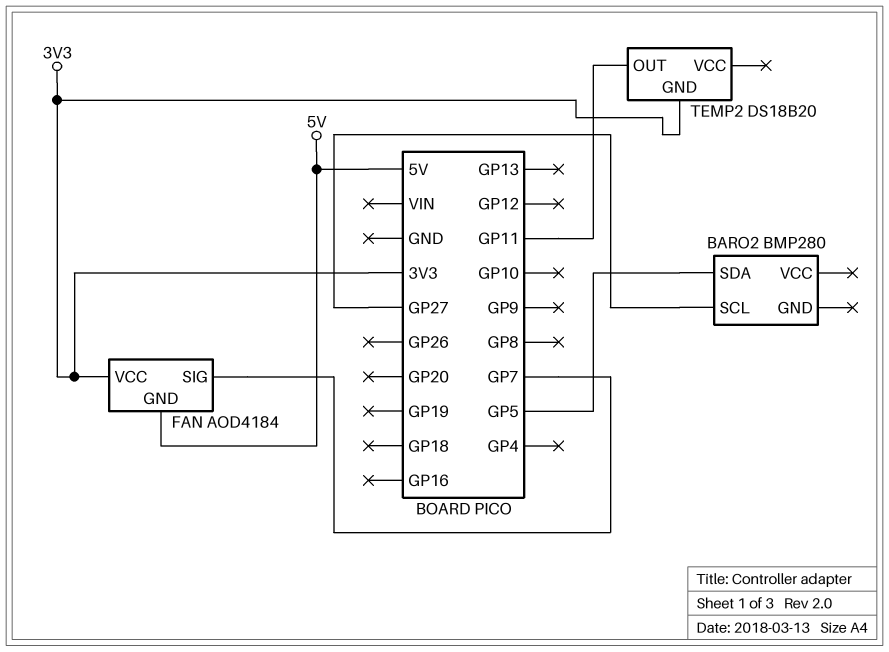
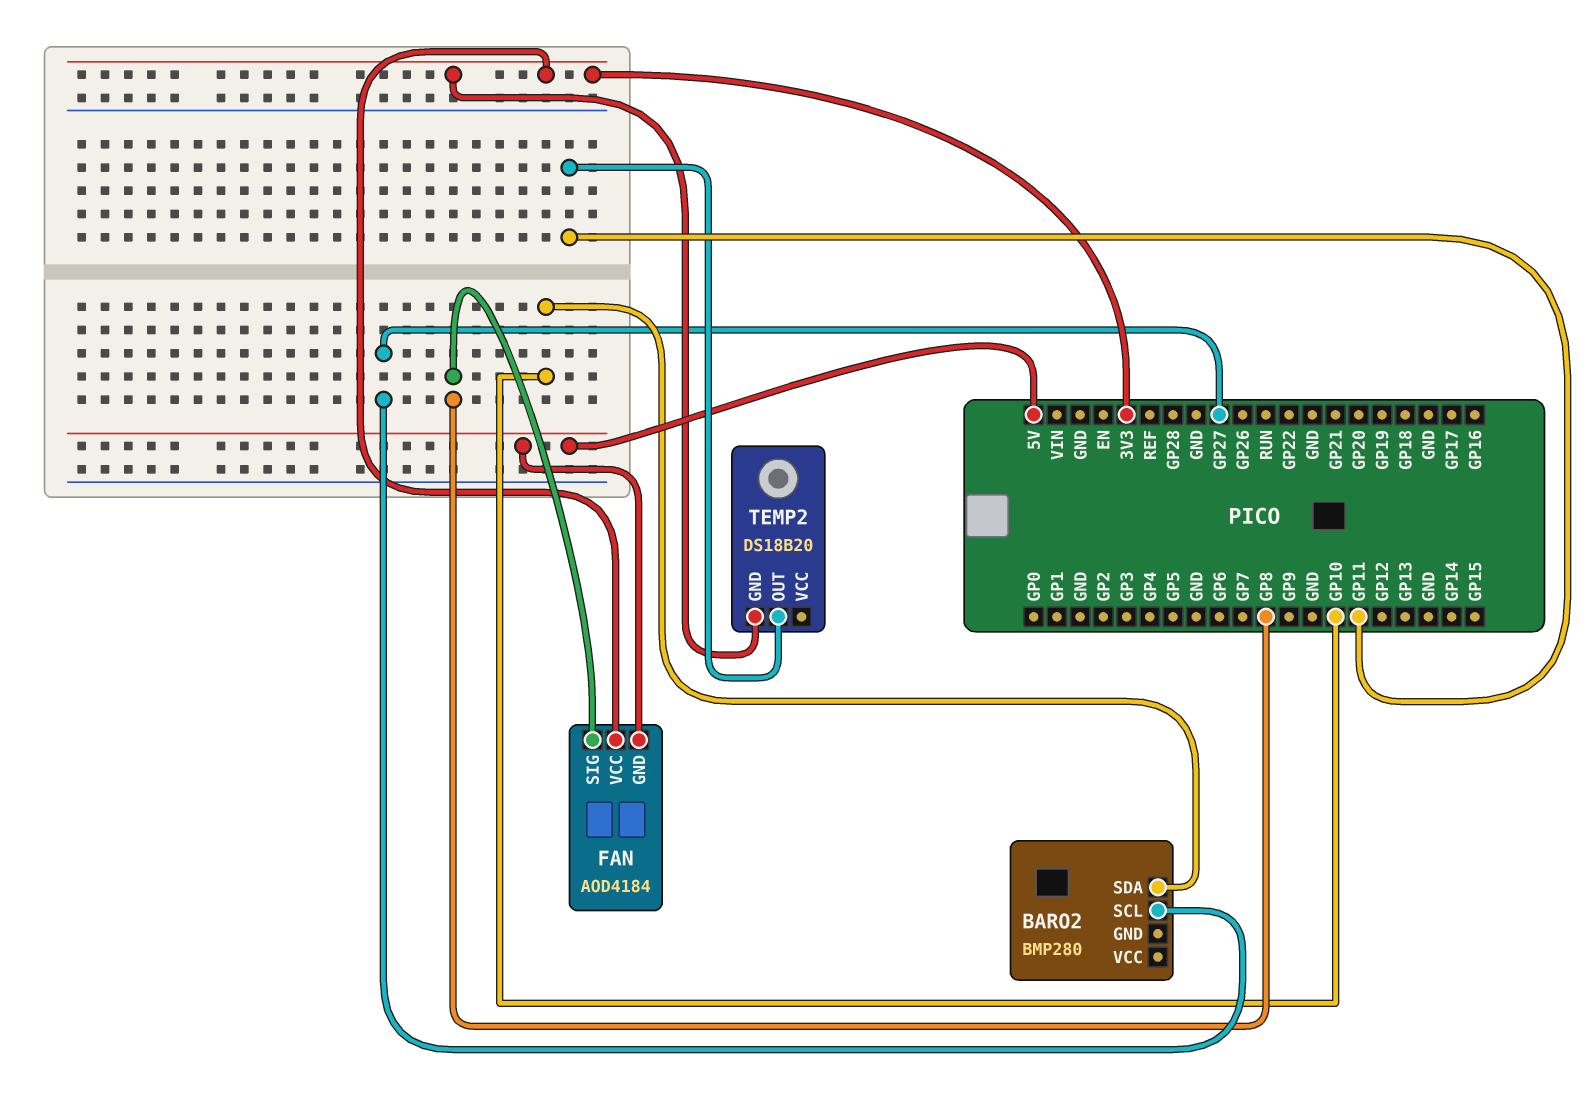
BARO2 pin SDA: GP5 -> GP10
FAN pin SIG: GP7 -> GP8

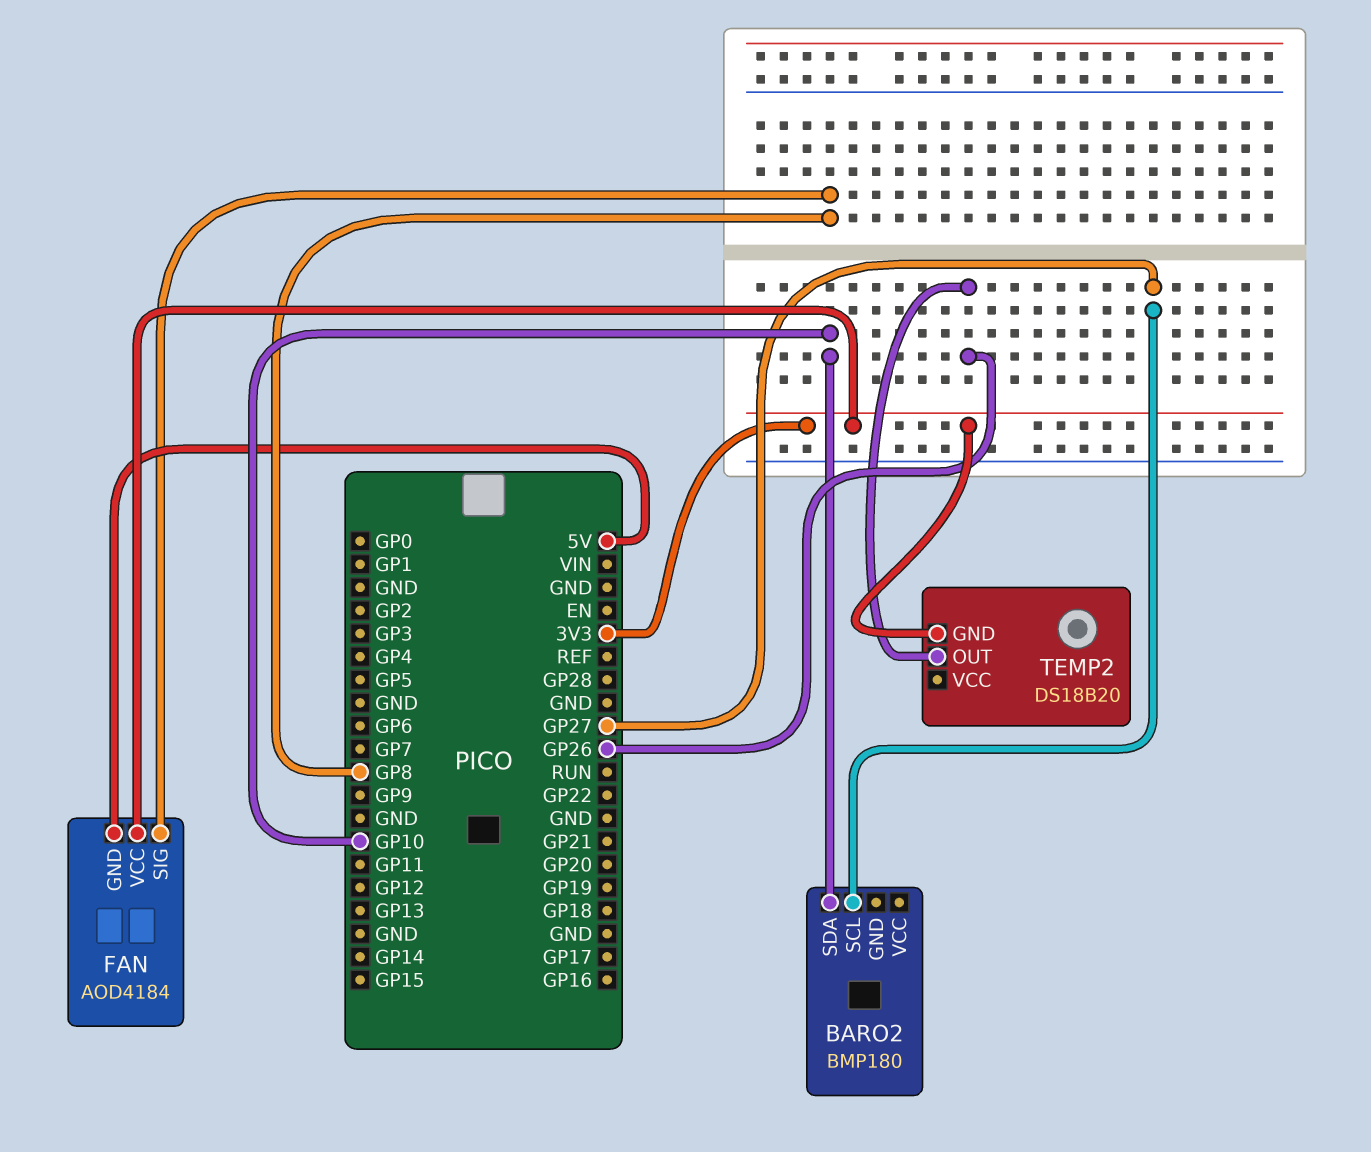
BARO2: BMP280 -> BMP180
TEMP2 pin OUT: GP11 -> GP26

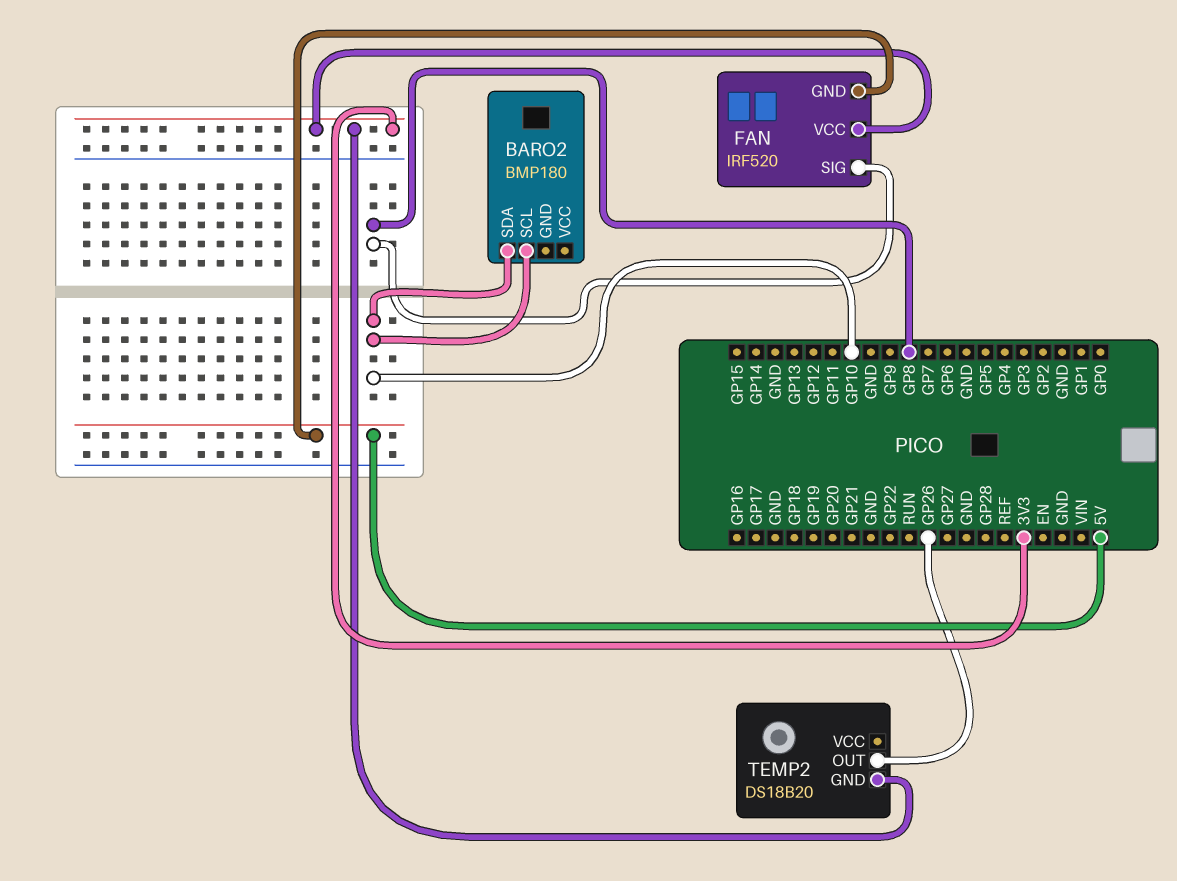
BARO2 pin SCL: GP27 -> GP10
FAN: AOD4184 -> IRF520

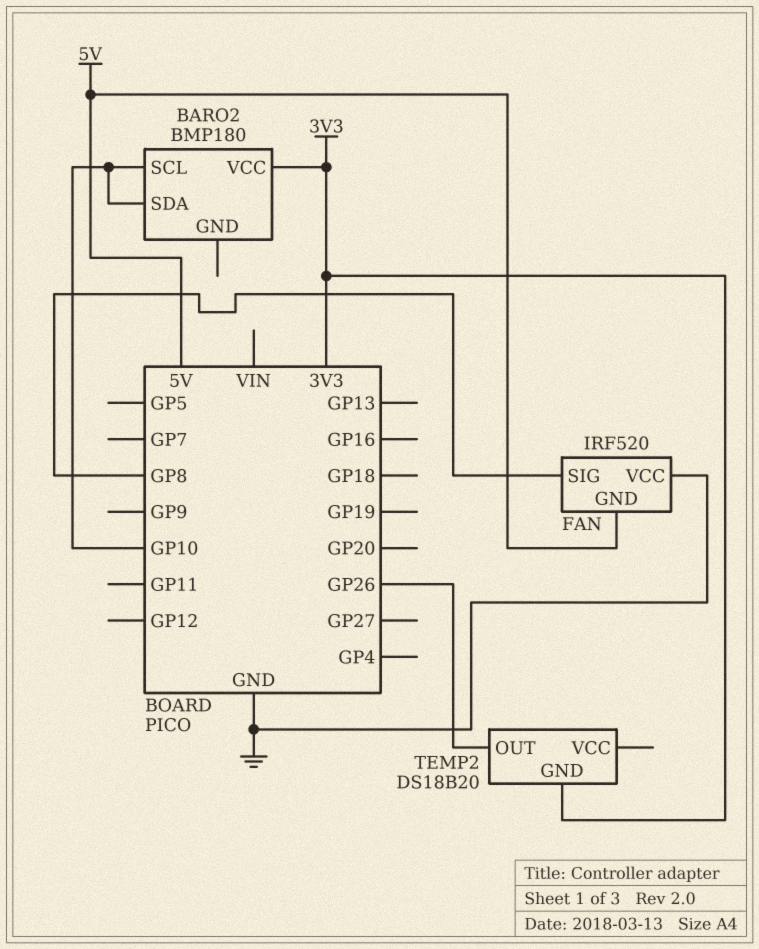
BARO2 pin VCC: none -> 3V3
FAN pin VCC: 3V3 -> GND

